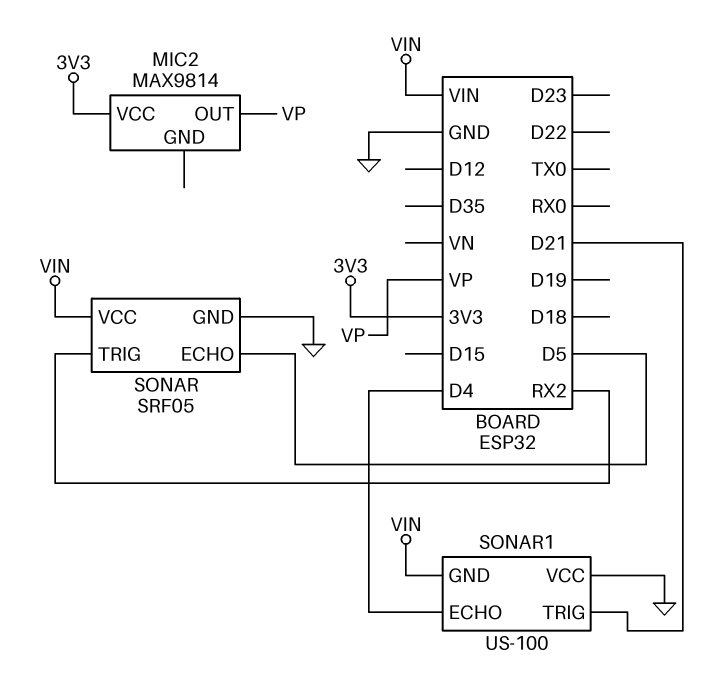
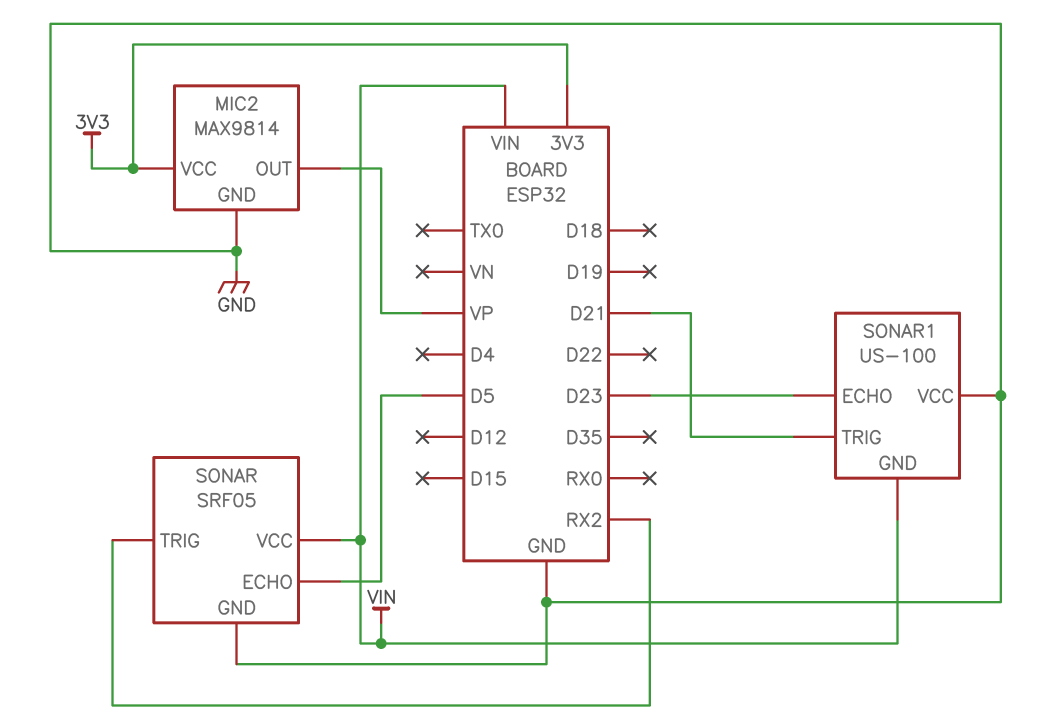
MIC2 pin GND: none -> GND
SONAR1 pin ECHO: D4 -> D23

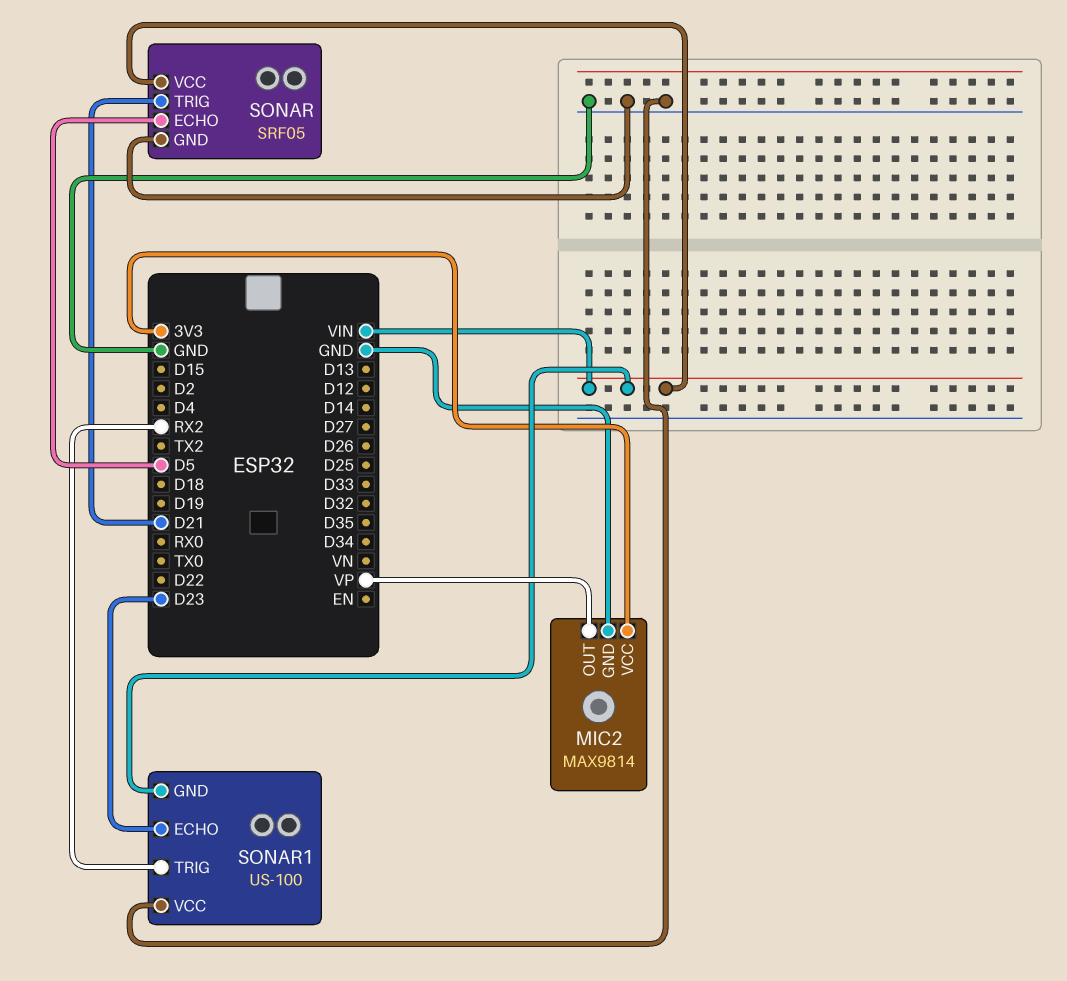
SONAR pin TRIG: RX2 -> D21
SONAR1 pin TRIG: D21 -> RX2

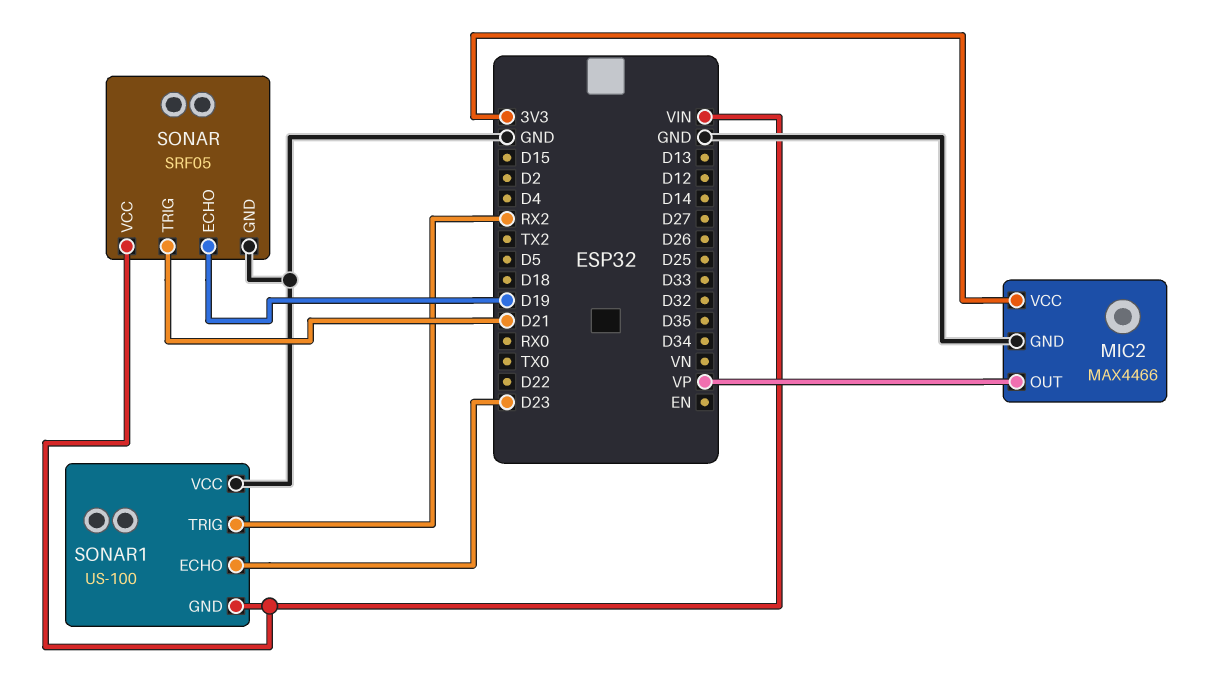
MIC2: MAX9814 -> MAX4466
SONAR pin ECHO: D5 -> D19

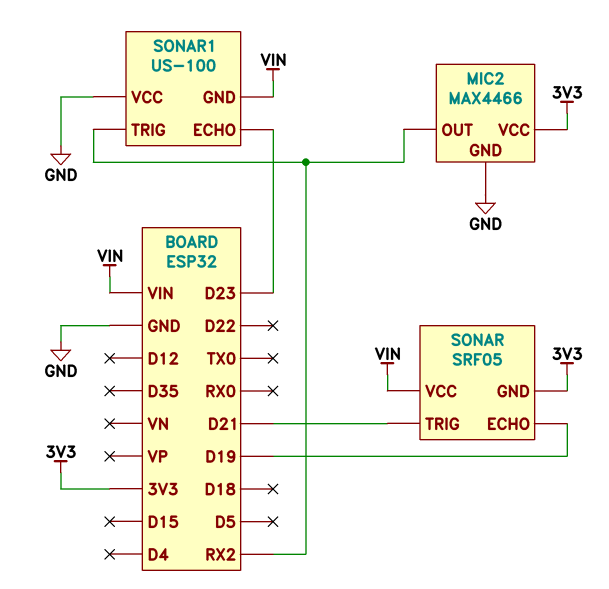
MIC2 pin OUT: VP -> RX2
SONAR pin GND: GND -> 3V3

